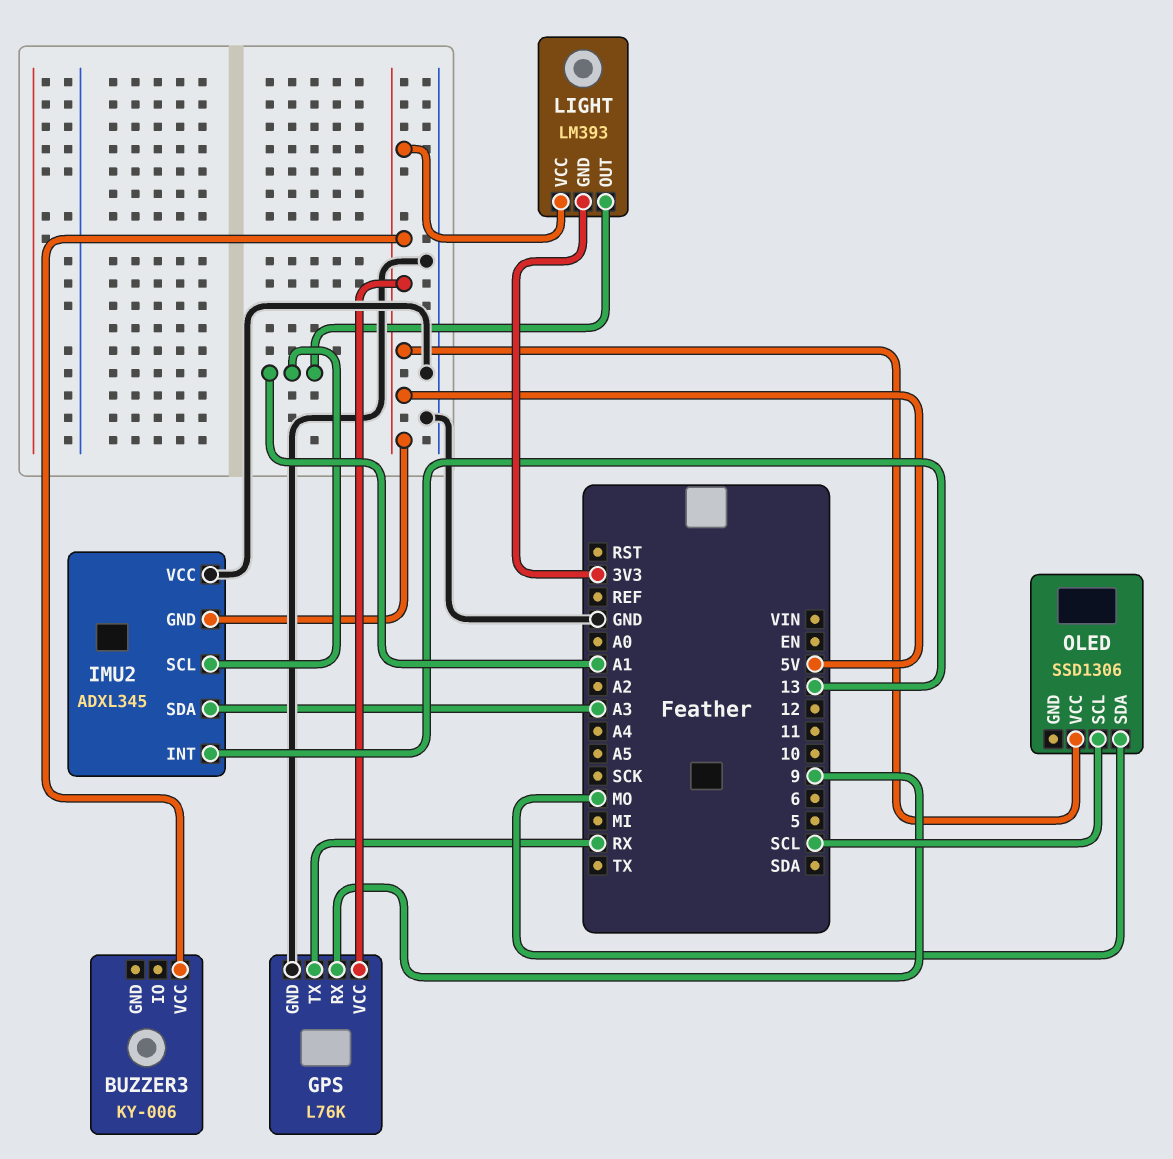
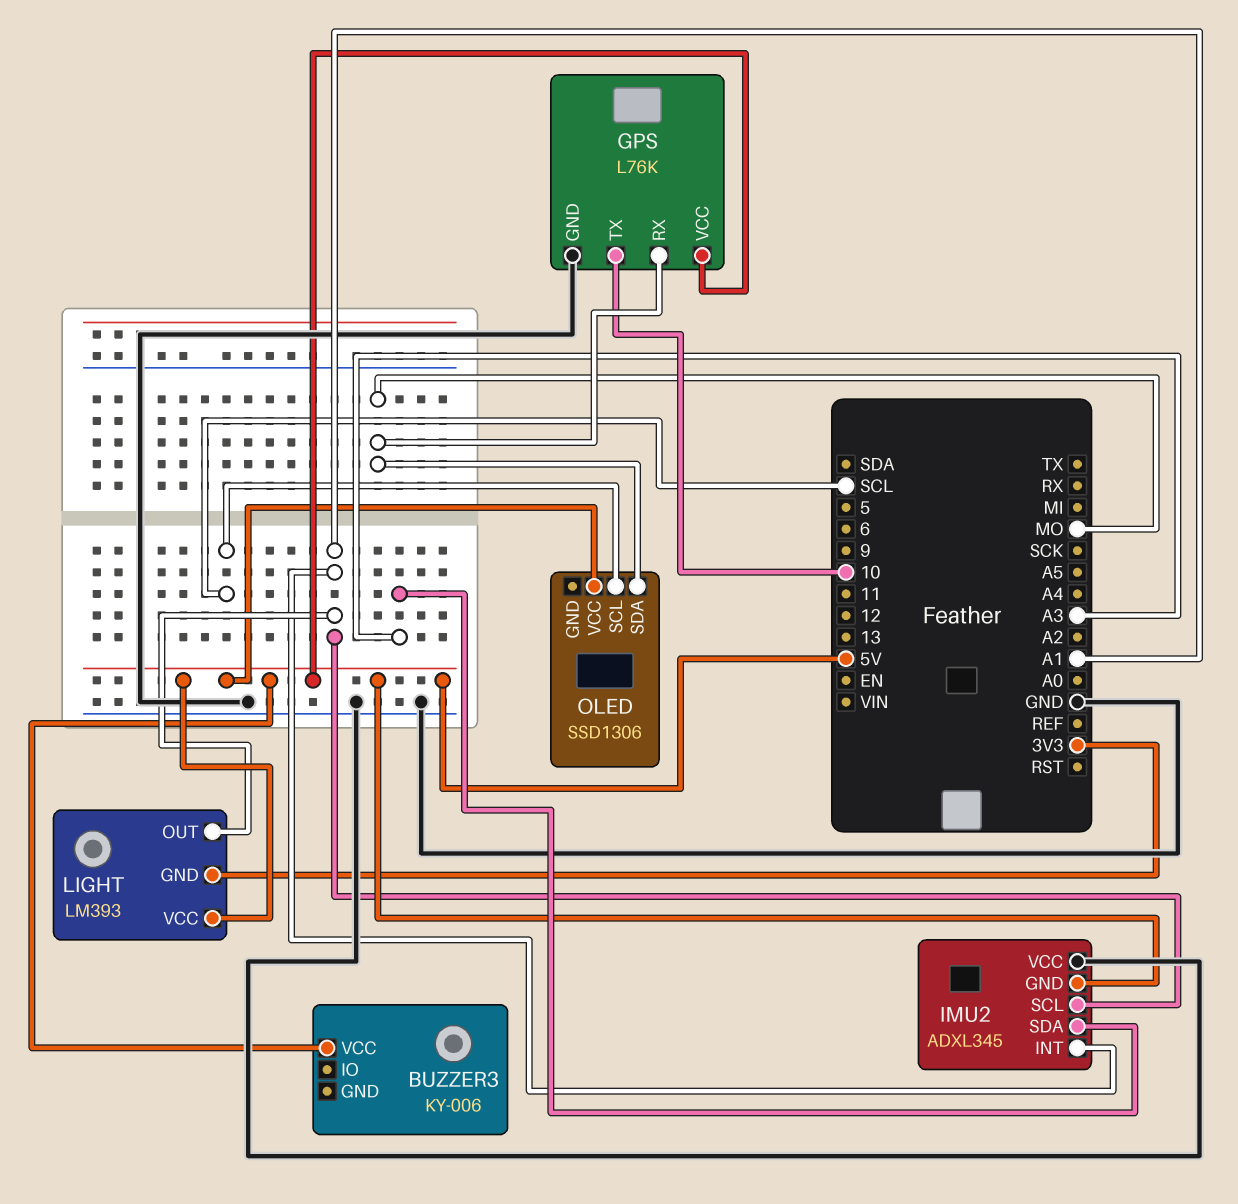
GPS pin RX: 9 -> MO
GPS pin TX: RX -> 10
IMU2 pin INT: 13 -> A1

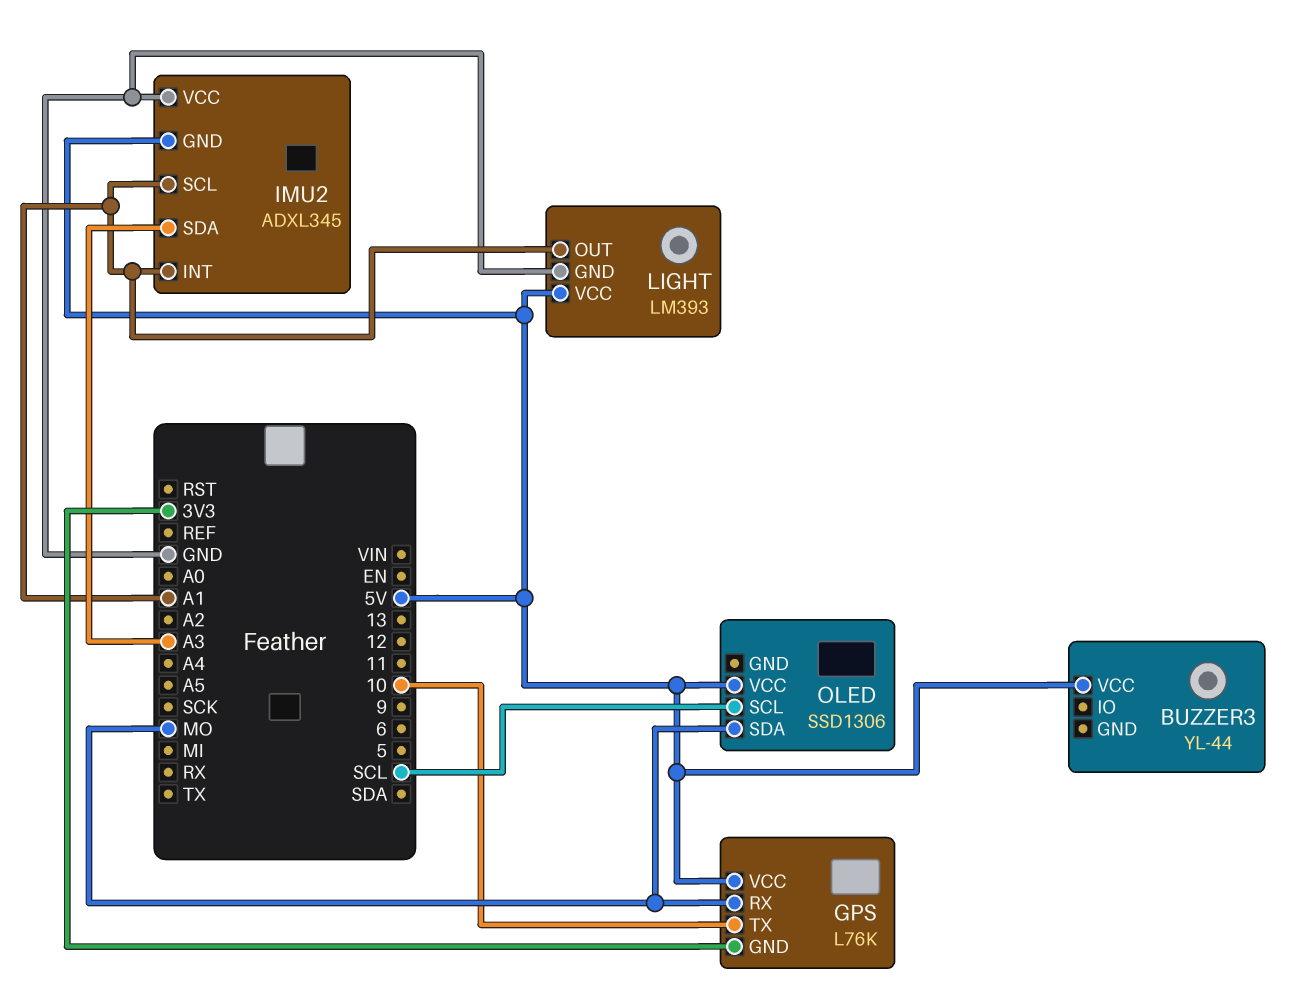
BUZZER3: KY-006 -> YL-44
GPS pin GND: GND -> 3V3
LIGHT pin GND: 3V3 -> GND

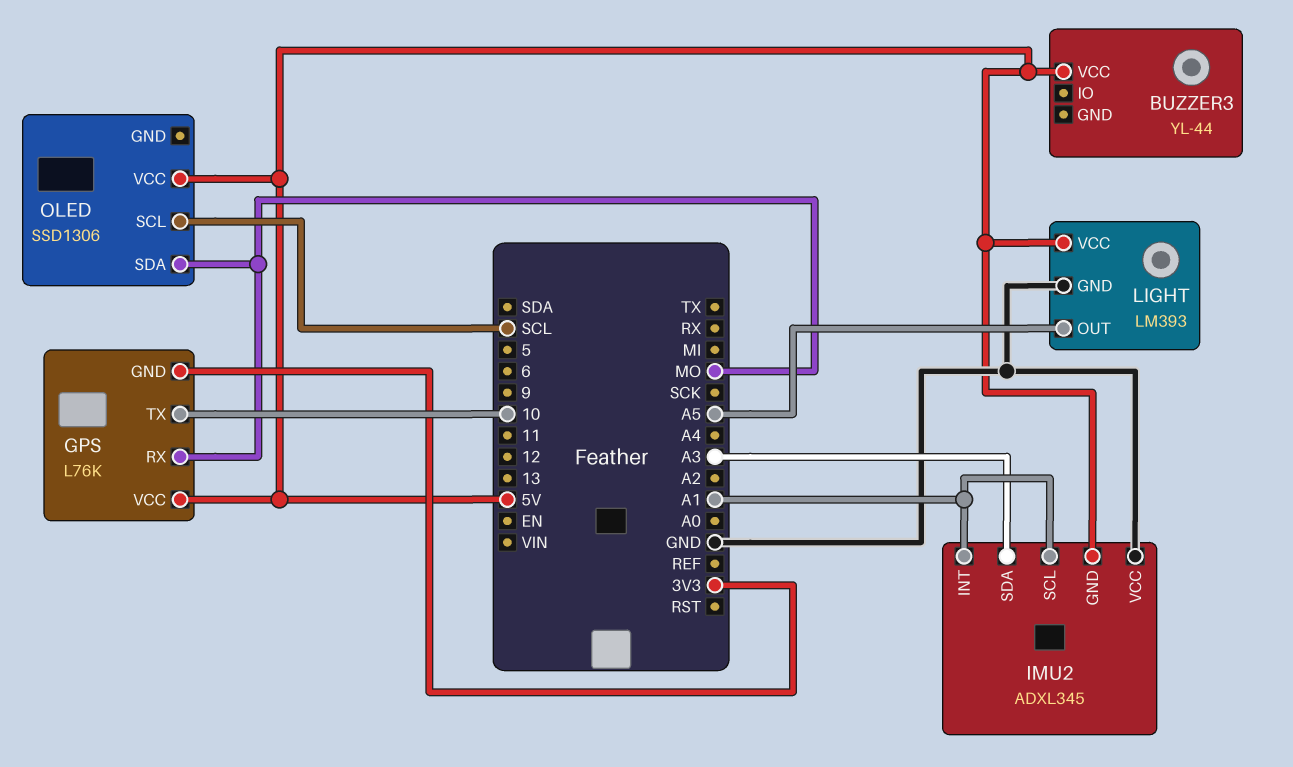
LIGHT pin OUT: A1 -> A5

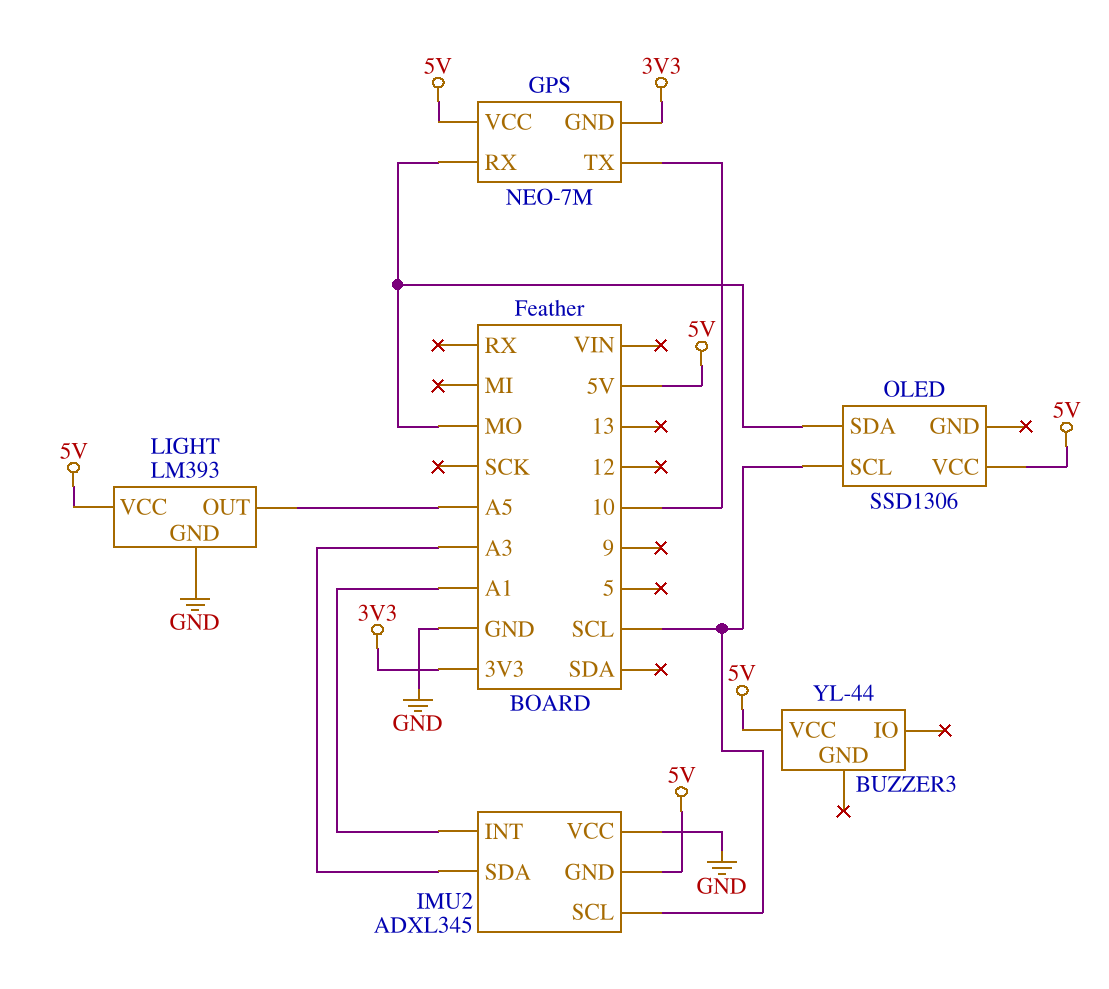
GPS: L76K -> NEO-7M
IMU2 pin SCL: A1 -> SCL

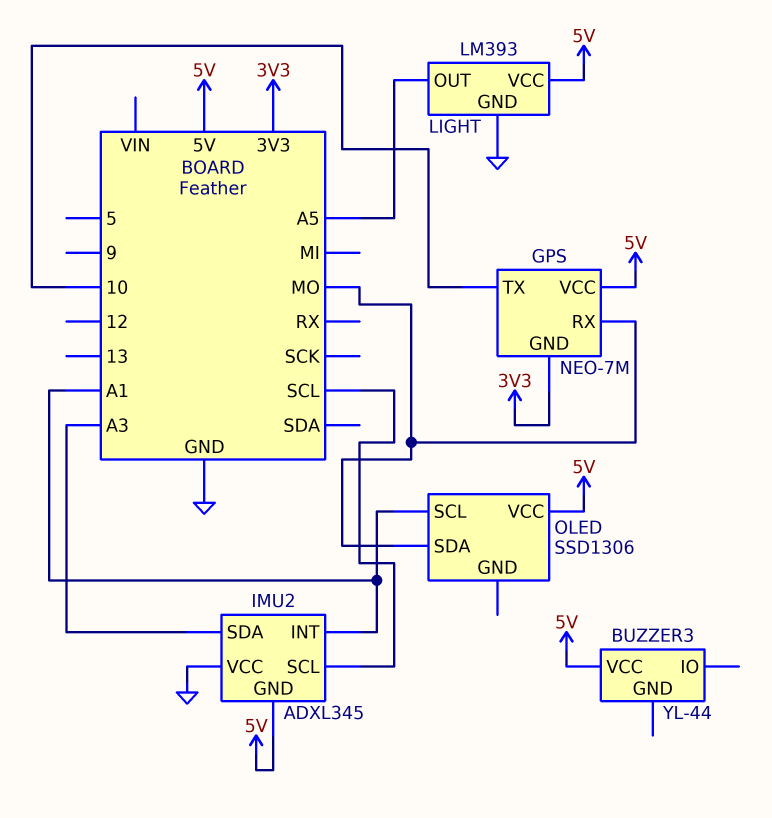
OLED pin SCL: SCL -> A1

